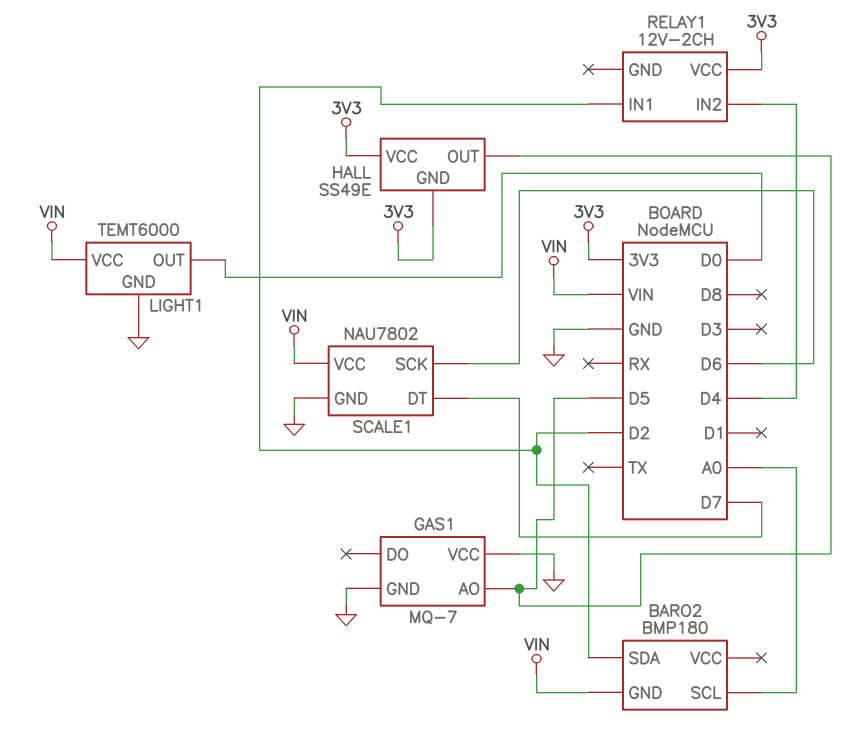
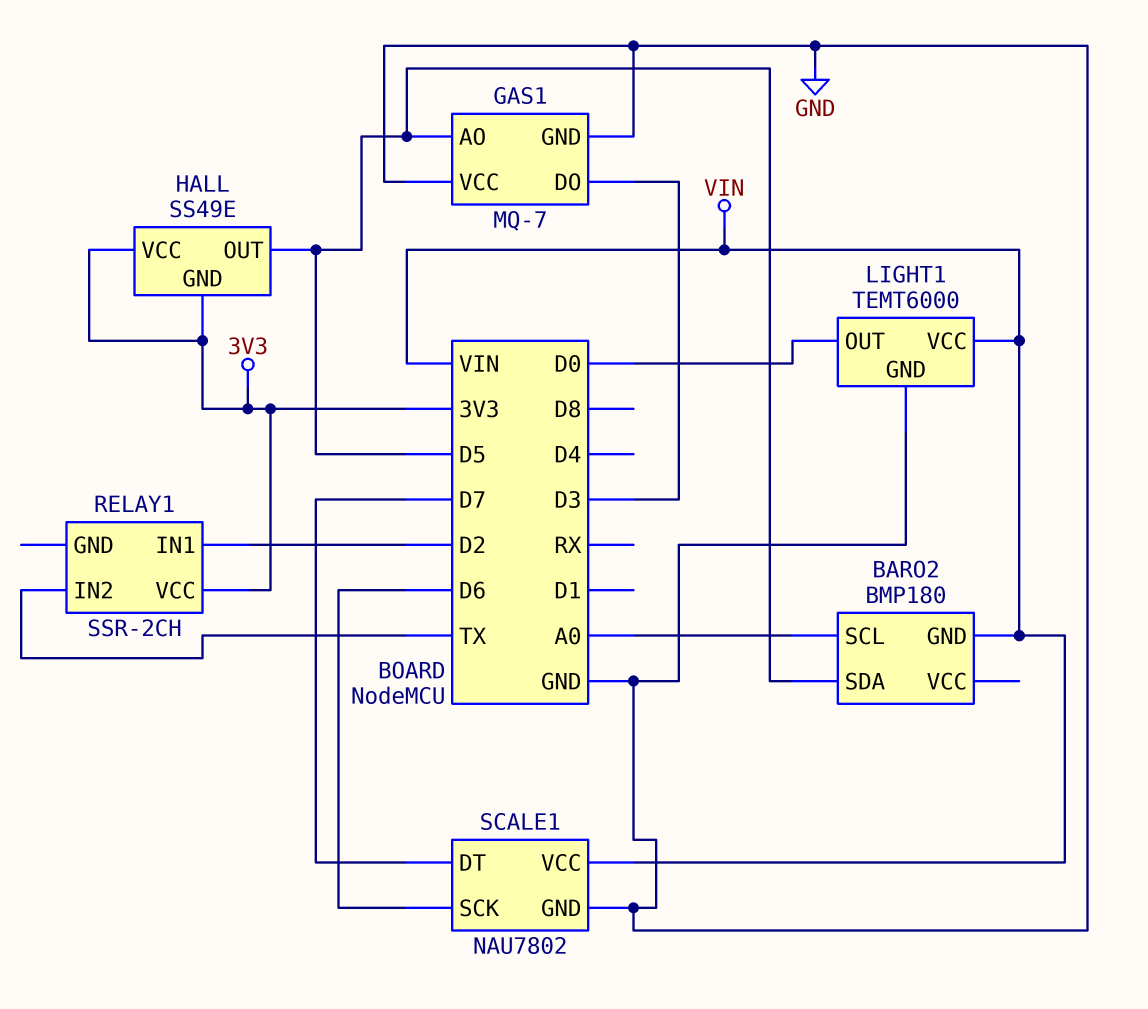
BARO2 pin SDA: D2 -> D5
GAS1 pin DO: none -> D3
RELAY1: 12V-2CH -> SSR-2CH
RELAY1 pin IN2: D4 -> TX

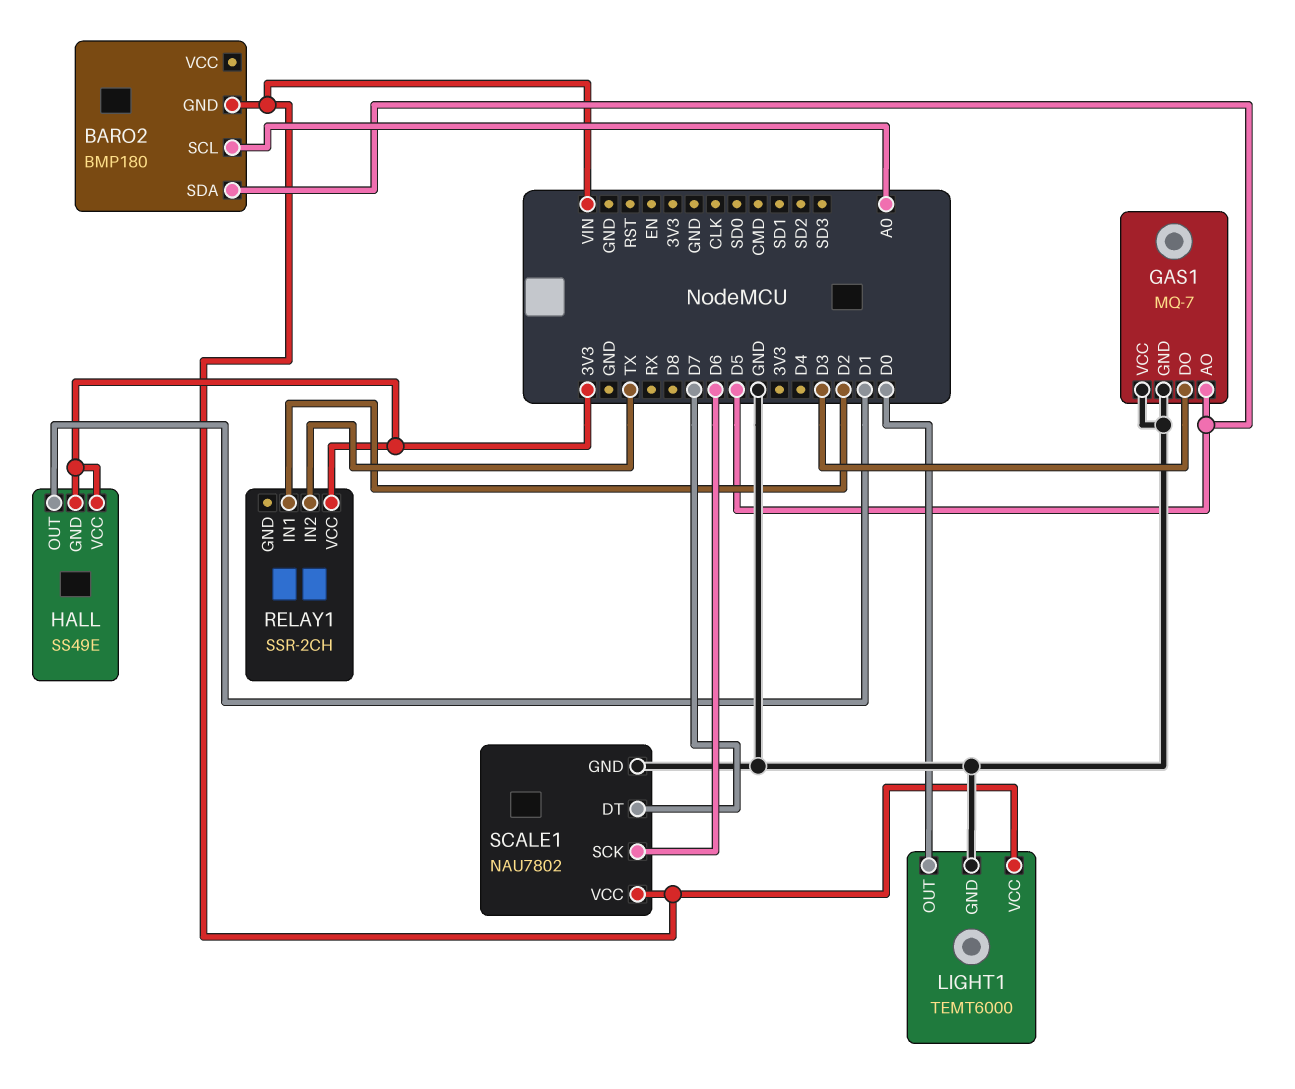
HALL pin OUT: D5 -> D1

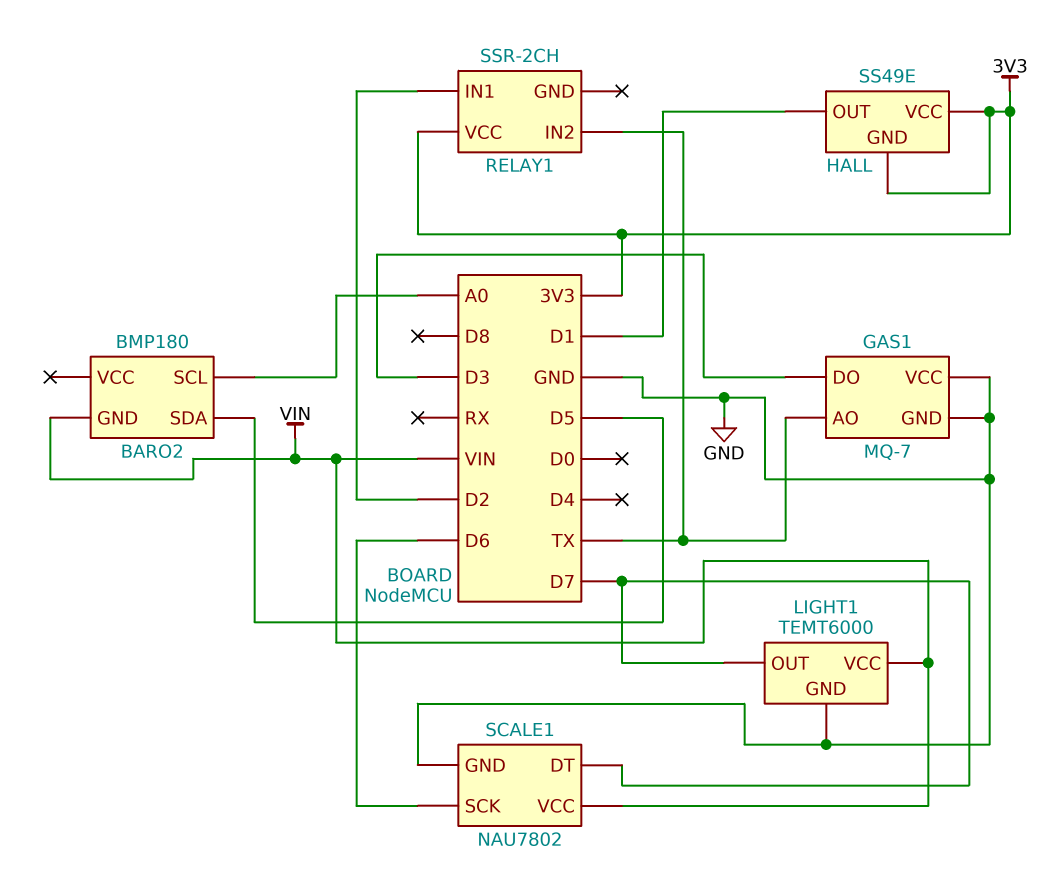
GAS1 pin AO: D5 -> TX
LIGHT1 pin OUT: D0 -> D7

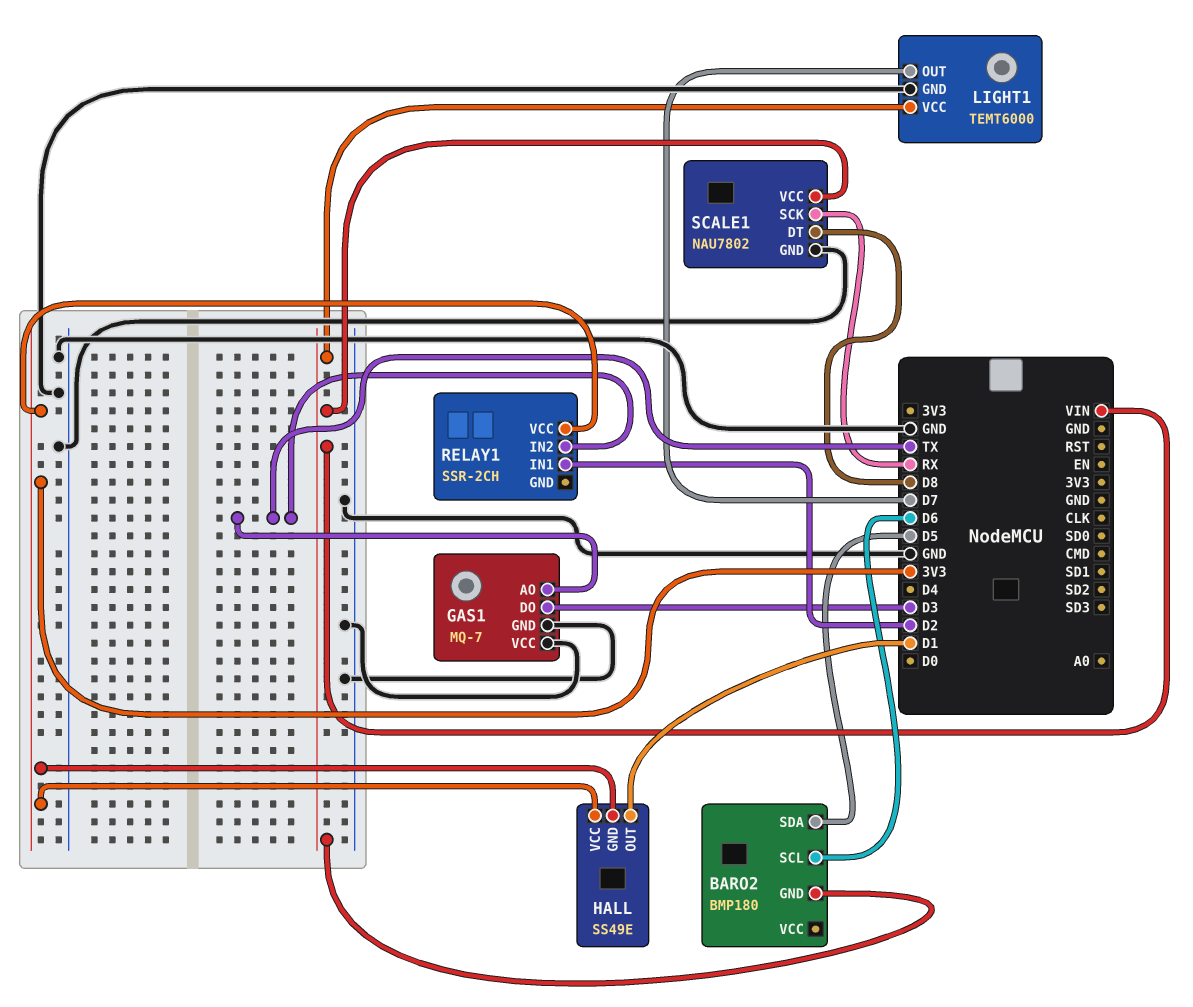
BARO2 pin SCL: A0 -> D6
SCALE1 pin DT: D7 -> D8
SCALE1 pin SCK: D6 -> RX

